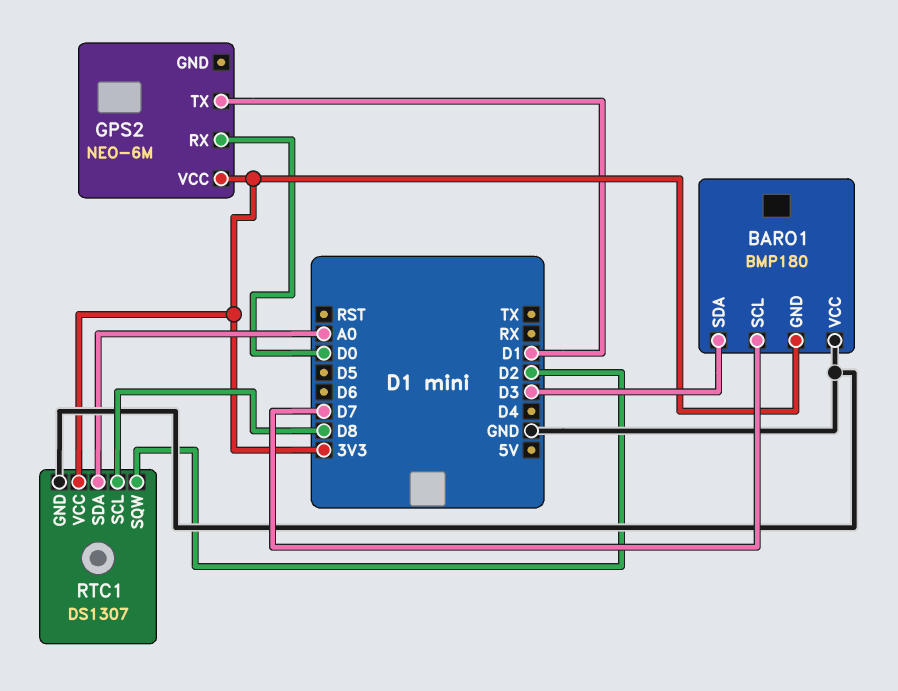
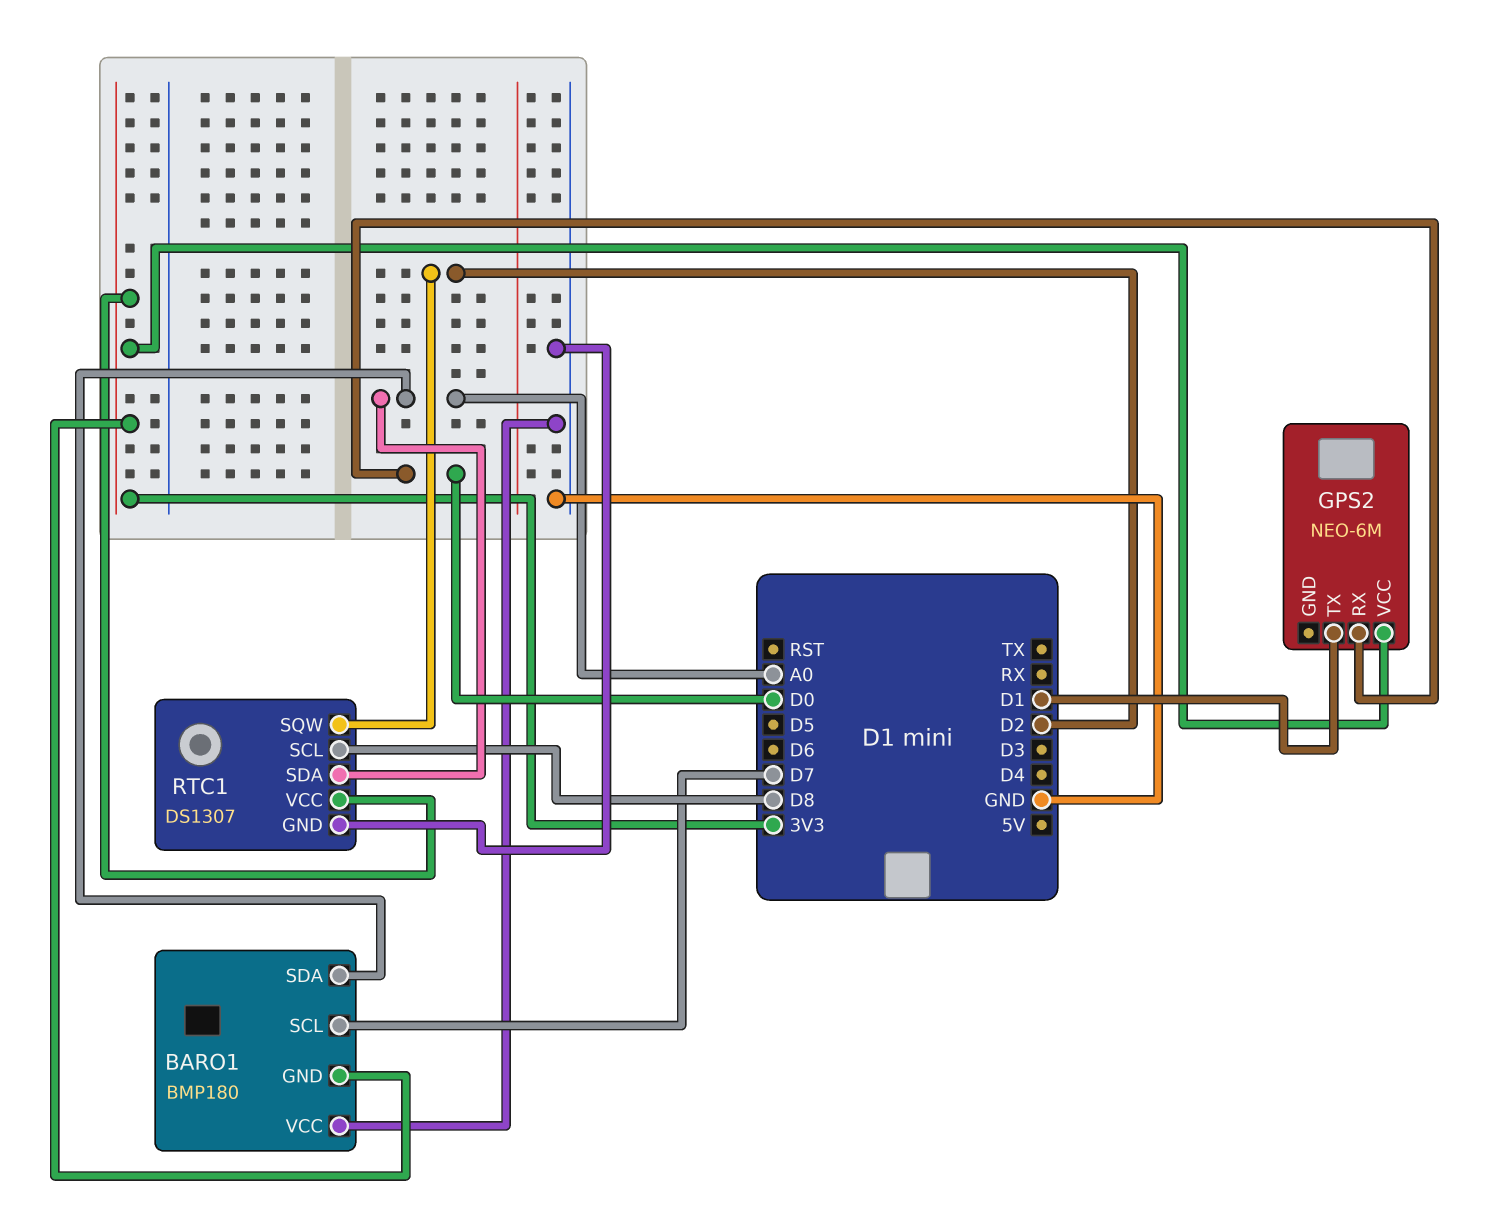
BARO1 pin SDA: D3 -> A0

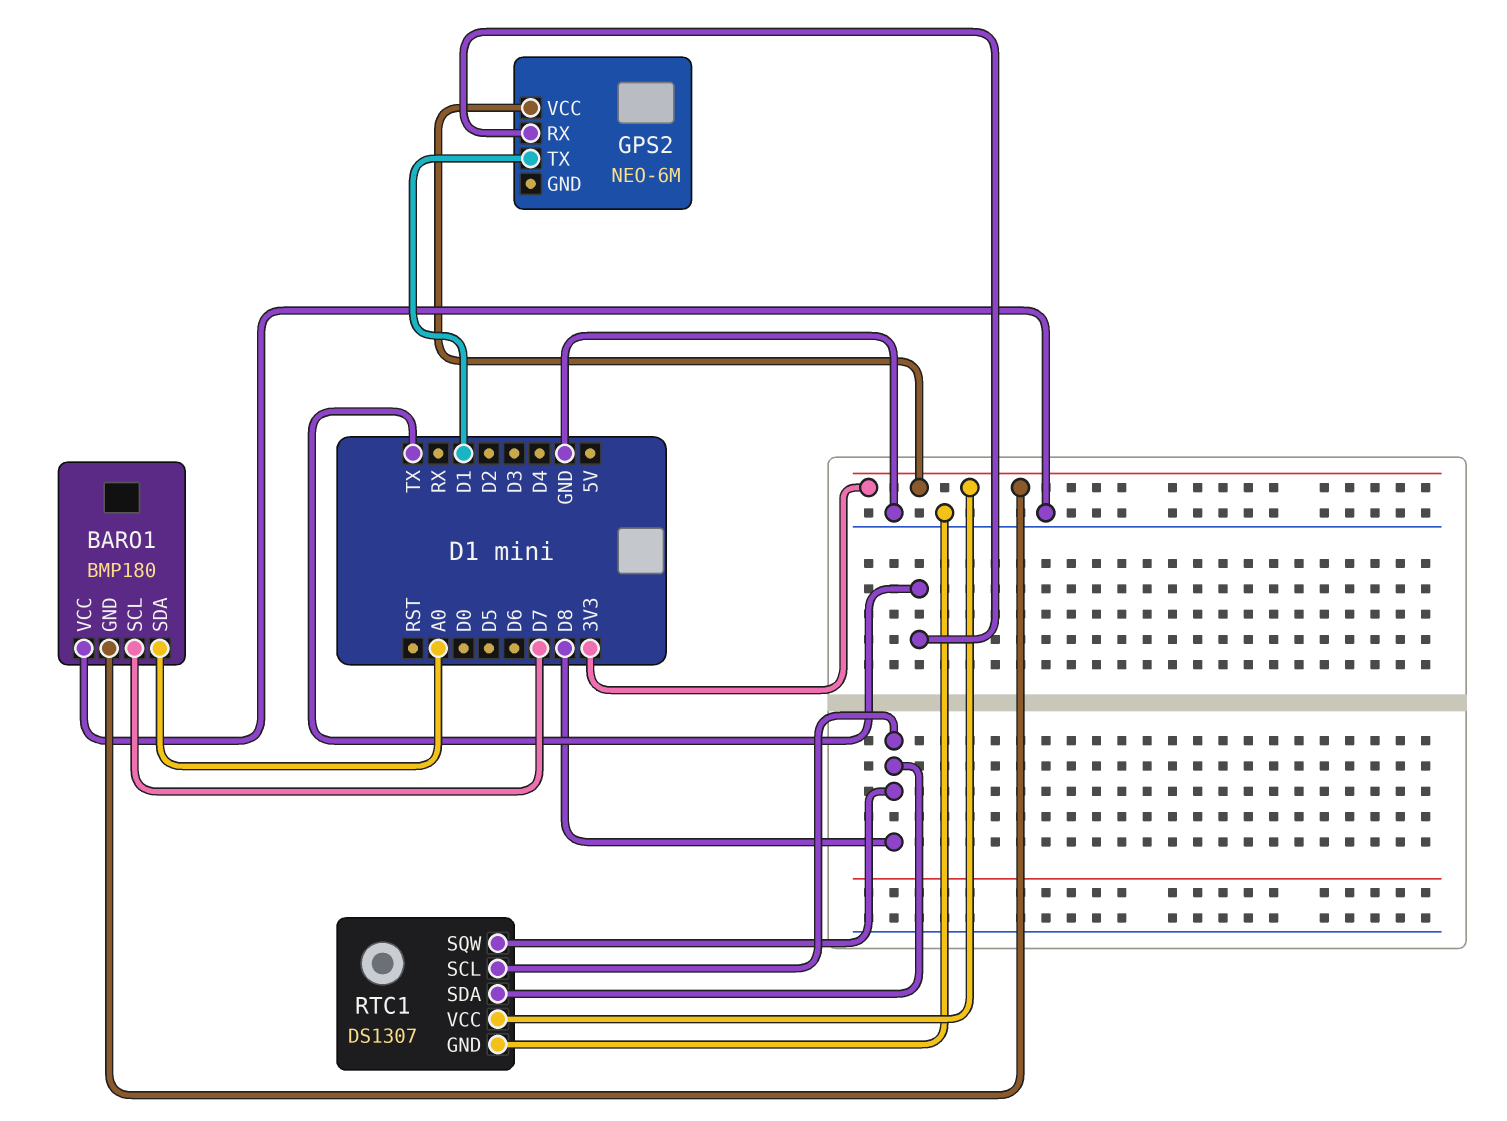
GPS2 pin RX: D0 -> TX
RTC1 pin SDA: A0 -> D8
RTC1 pin SQW: D2 -> D8

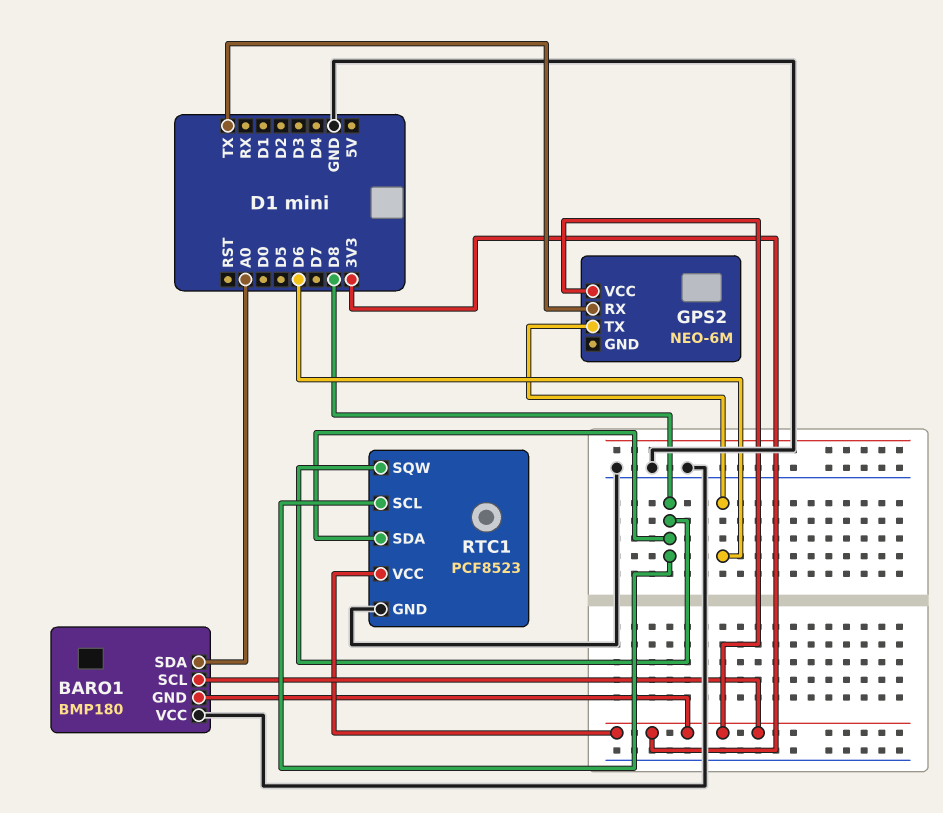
BARO1 pin SCL: D7 -> 3V3
GPS2 pin TX: D1 -> D6
RTC1: DS1307 -> PCF8523

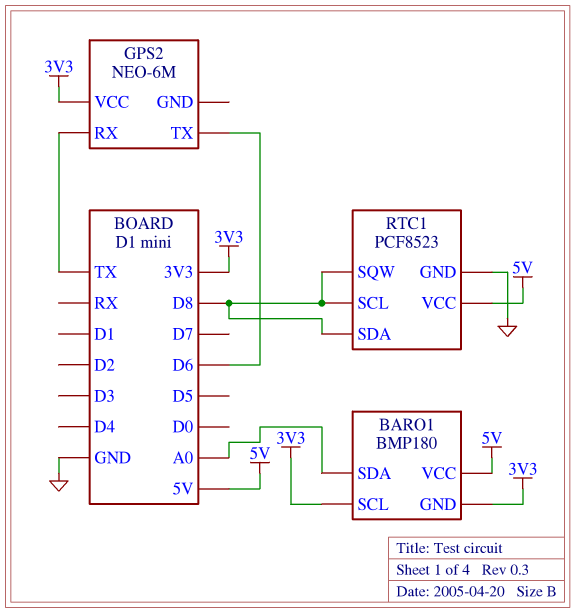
BARO1 pin VCC: GND -> 5V
RTC1 pin VCC: 3V3 -> 5V

